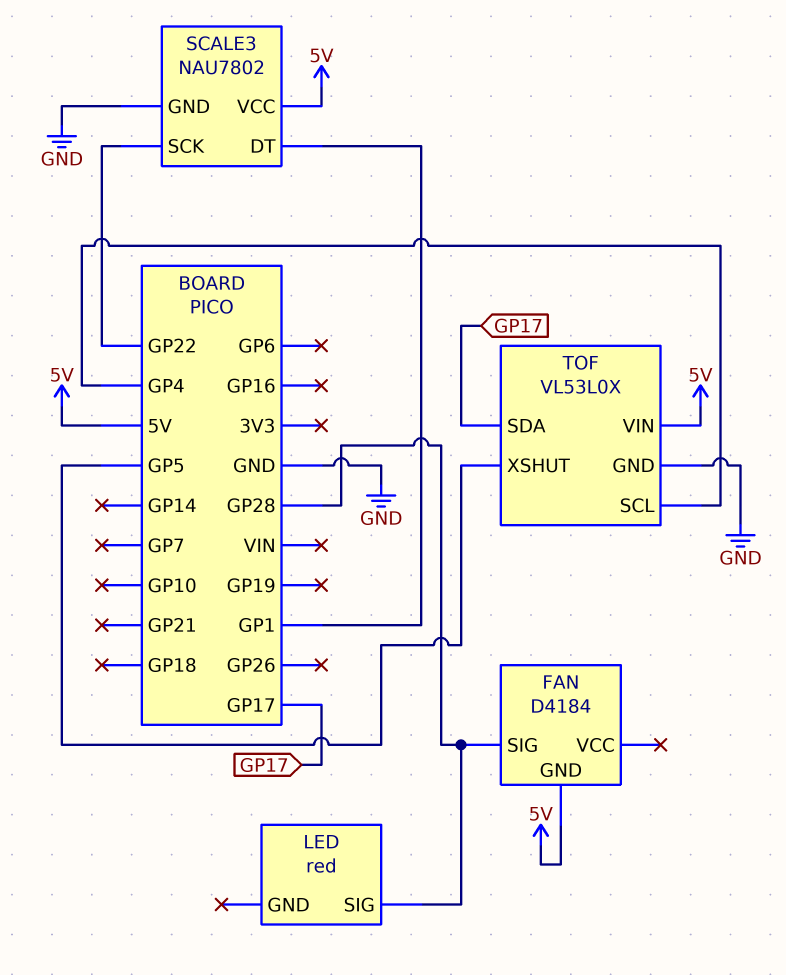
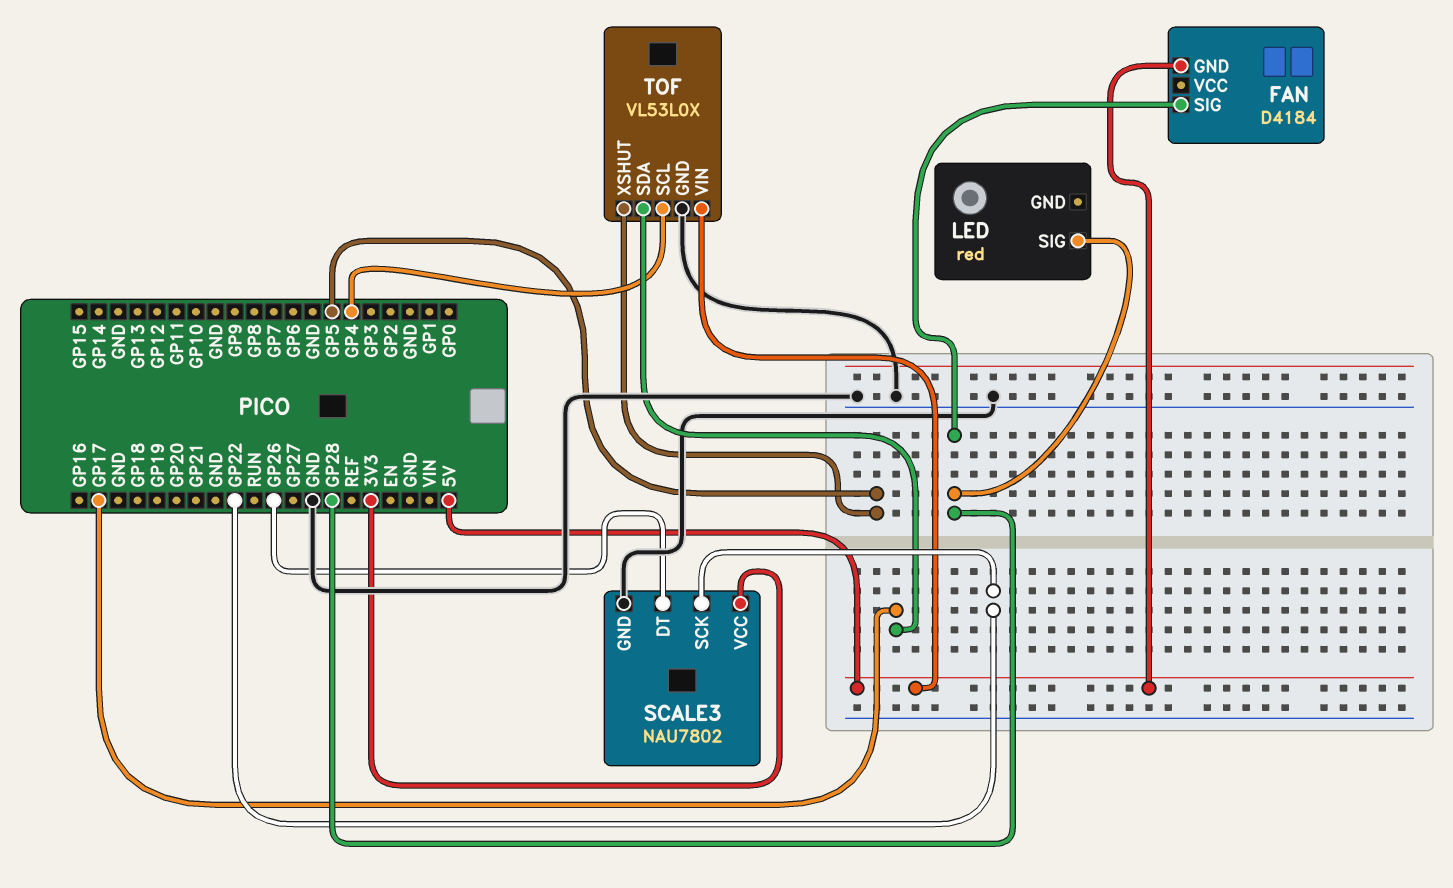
SCALE3 pin DT: GP1 -> GP26
SCALE3 pin VCC: 5V -> 3V3

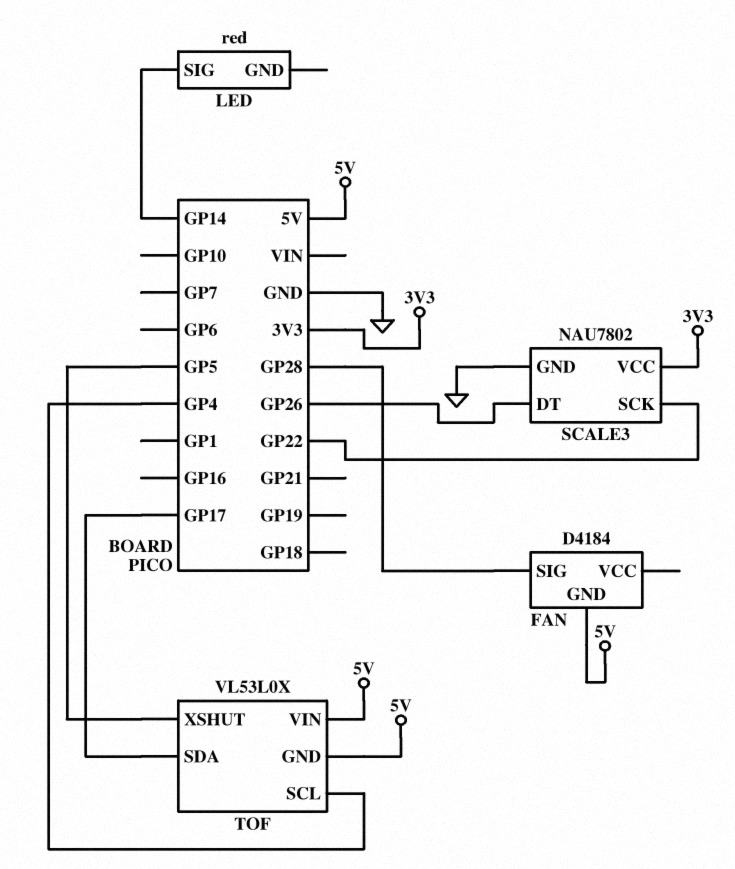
LED pin SIG: GP28 -> GP14
TOF pin GND: GND -> 5V

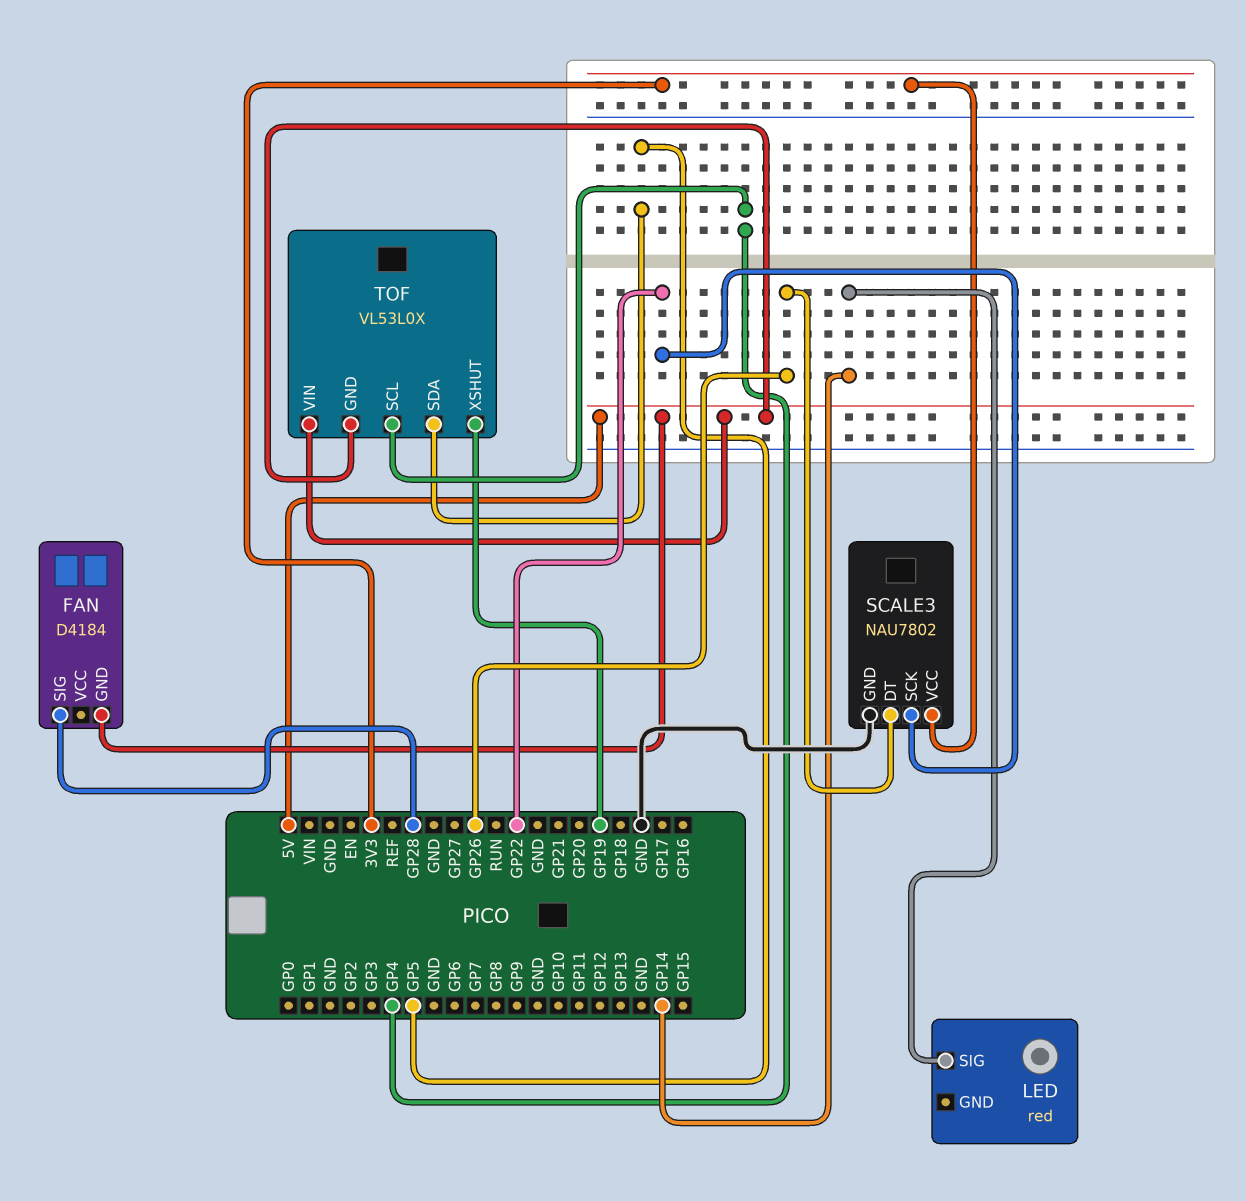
TOF pin SDA: GP17 -> GP5
TOF pin XSHUT: GP5 -> GP19

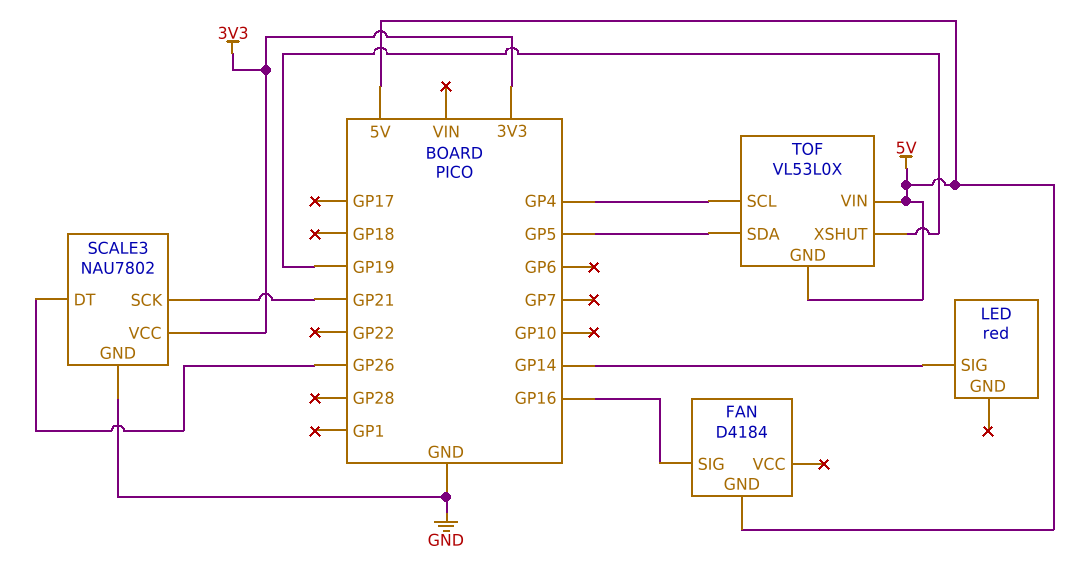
FAN pin SIG: GP28 -> GP16
SCALE3 pin SCK: GP22 -> GP21

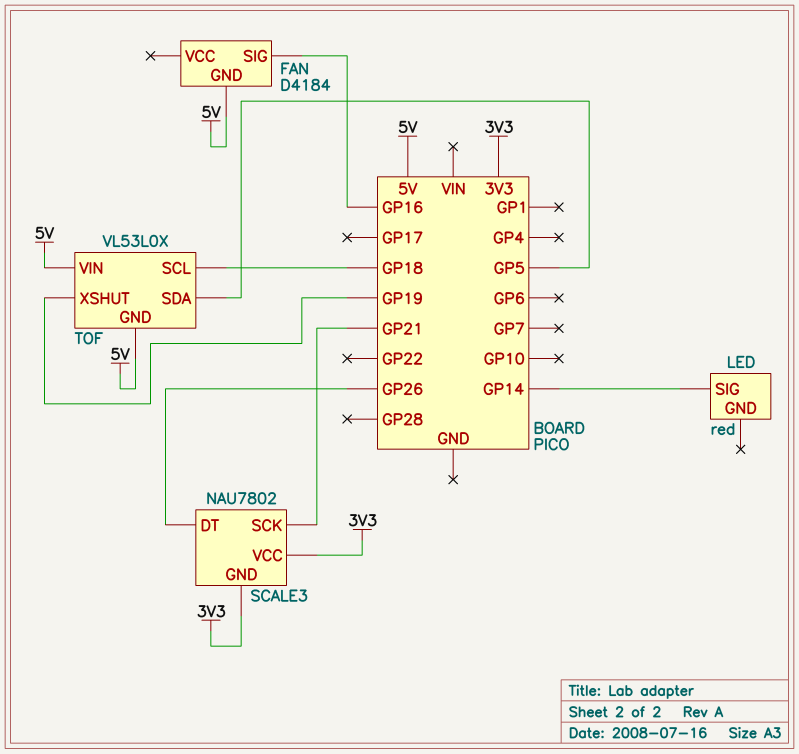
SCALE3 pin GND: GND -> 3V3
TOF pin SCL: GP4 -> GP18

